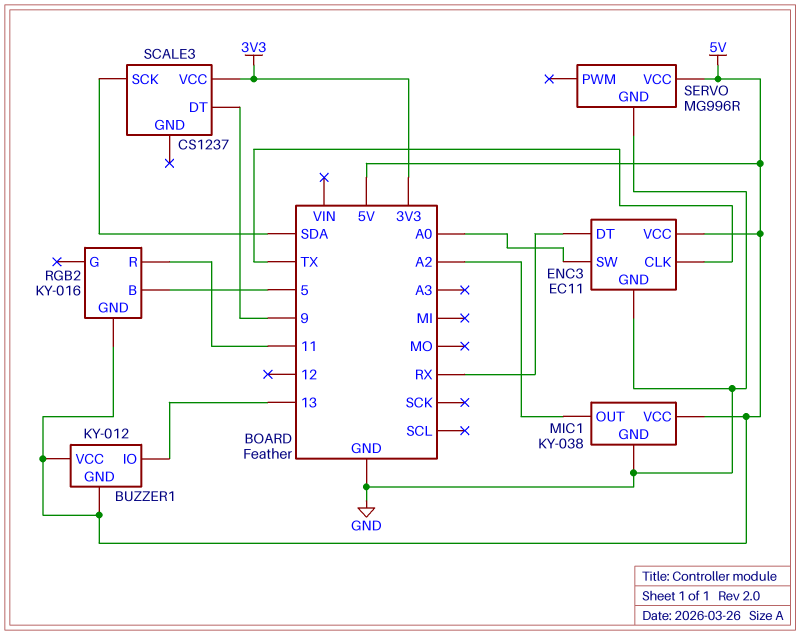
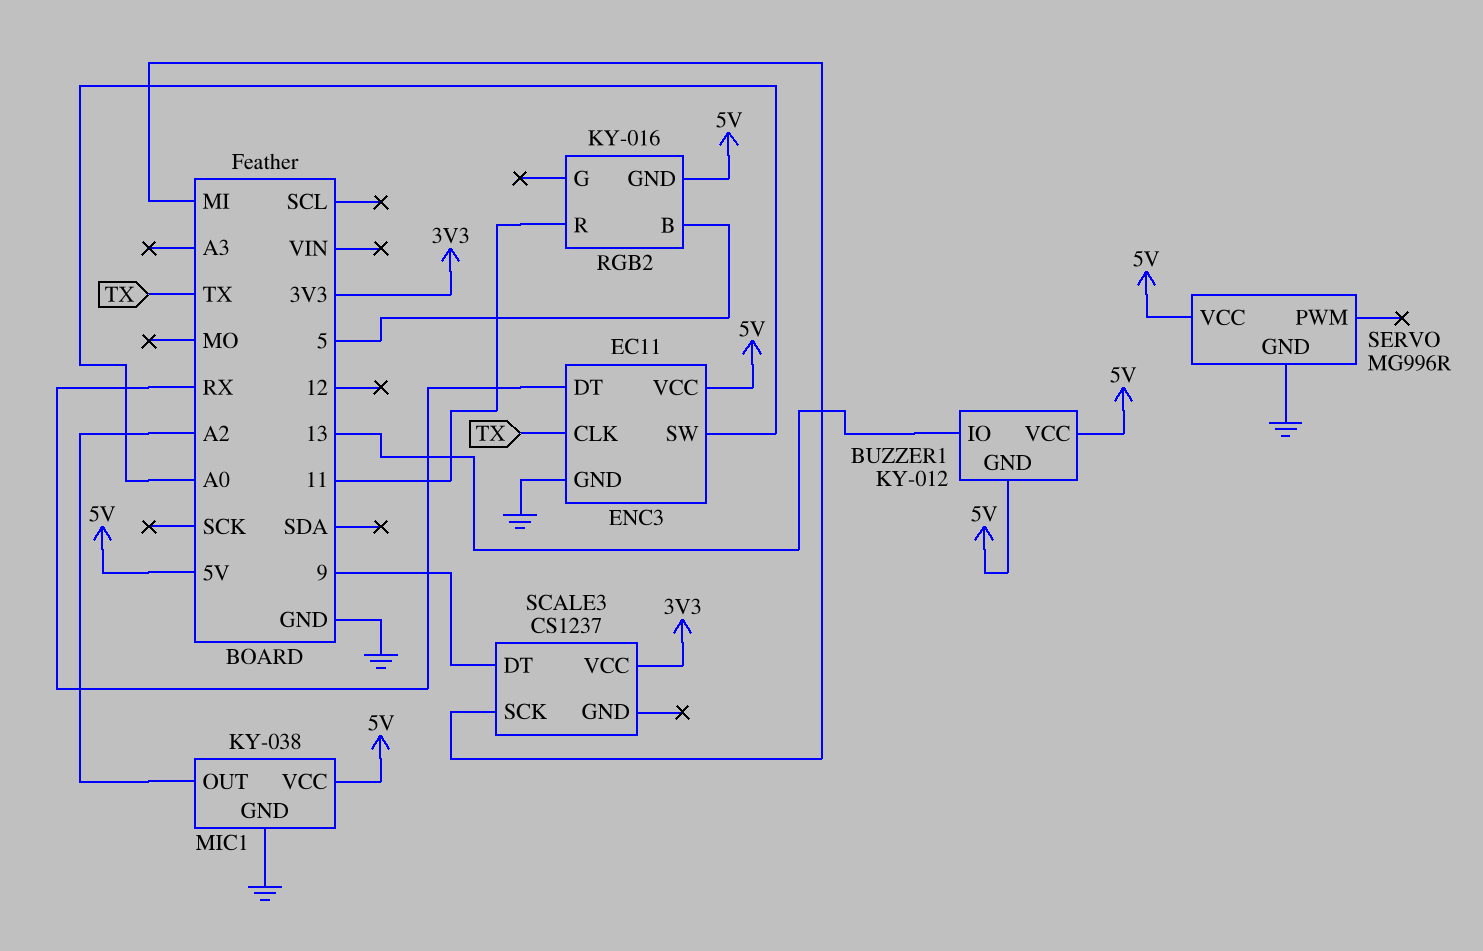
SCALE3 pin SCK: SDA -> MI

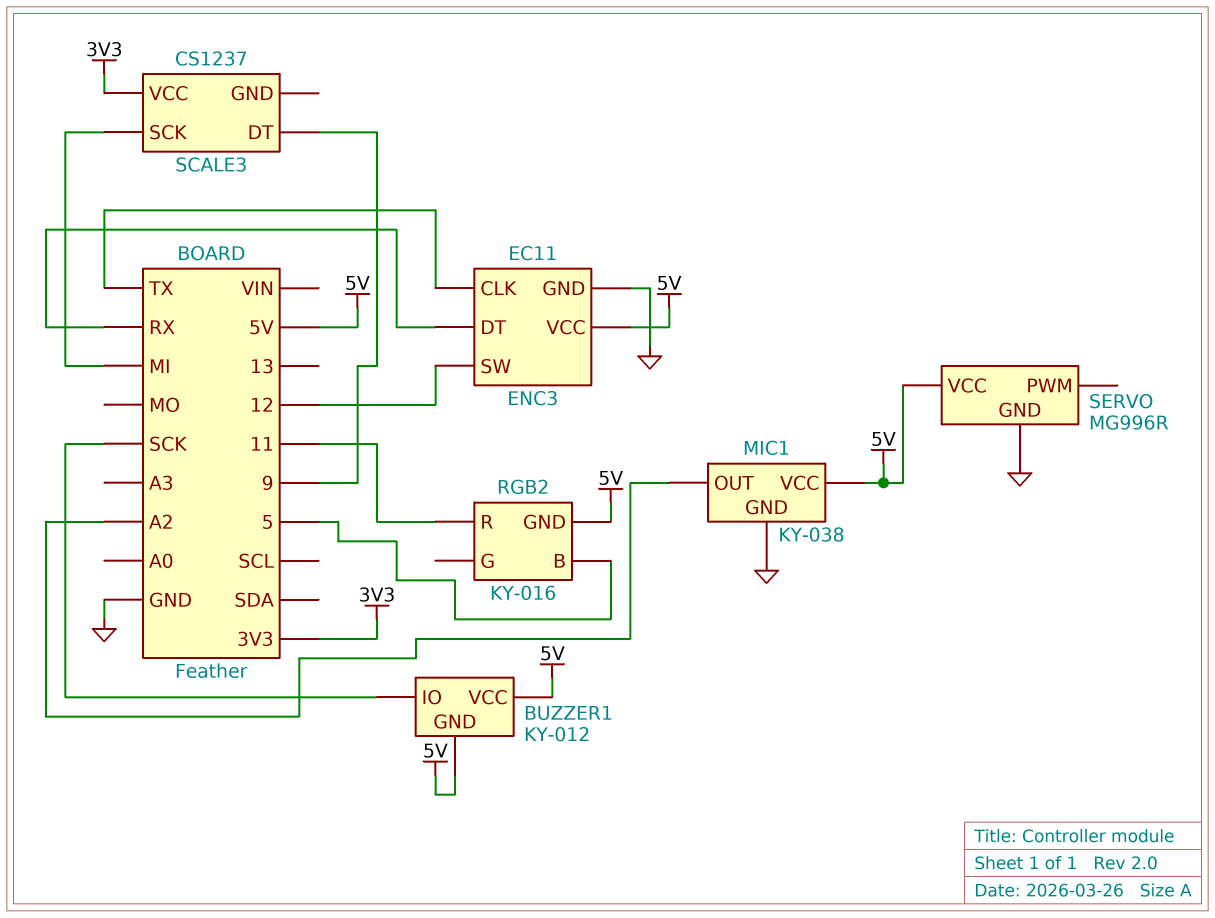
BUZZER1 pin IO: 13 -> SCK
ENC3 pin SW: A0 -> 12

